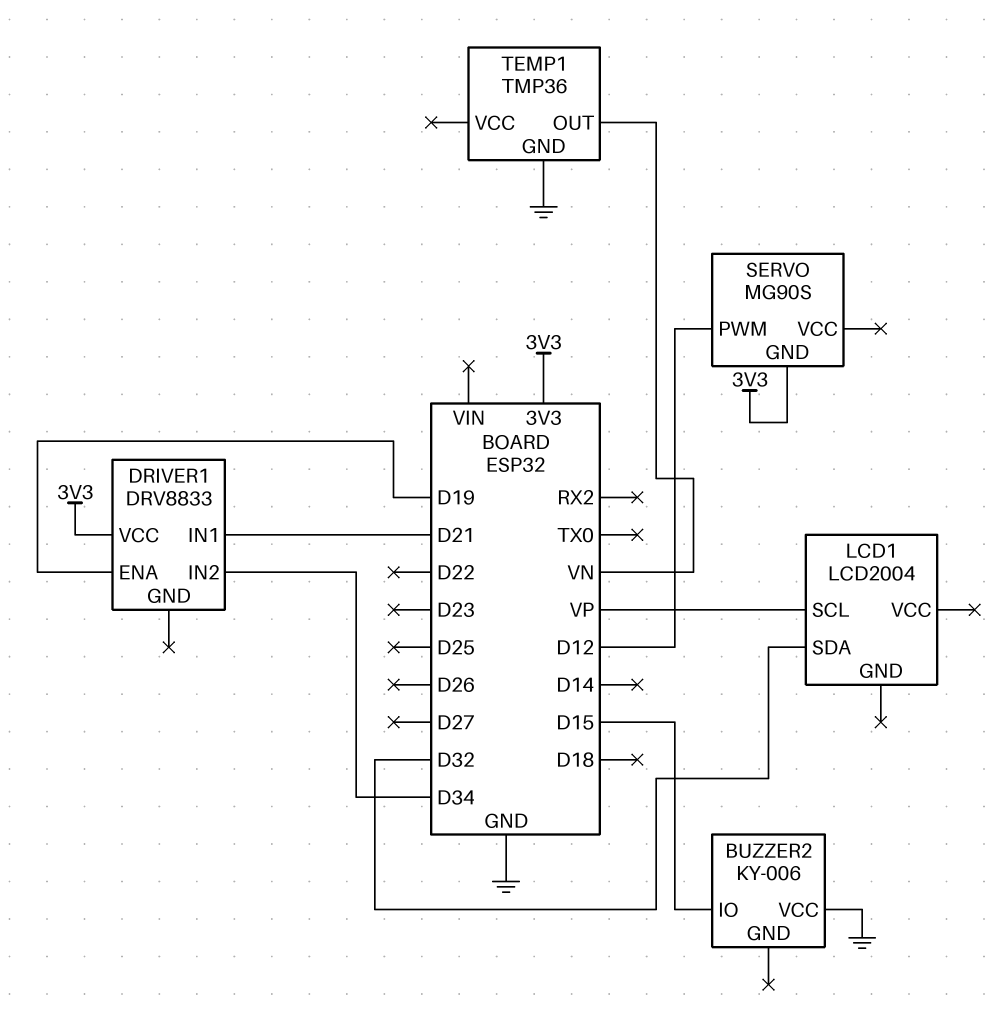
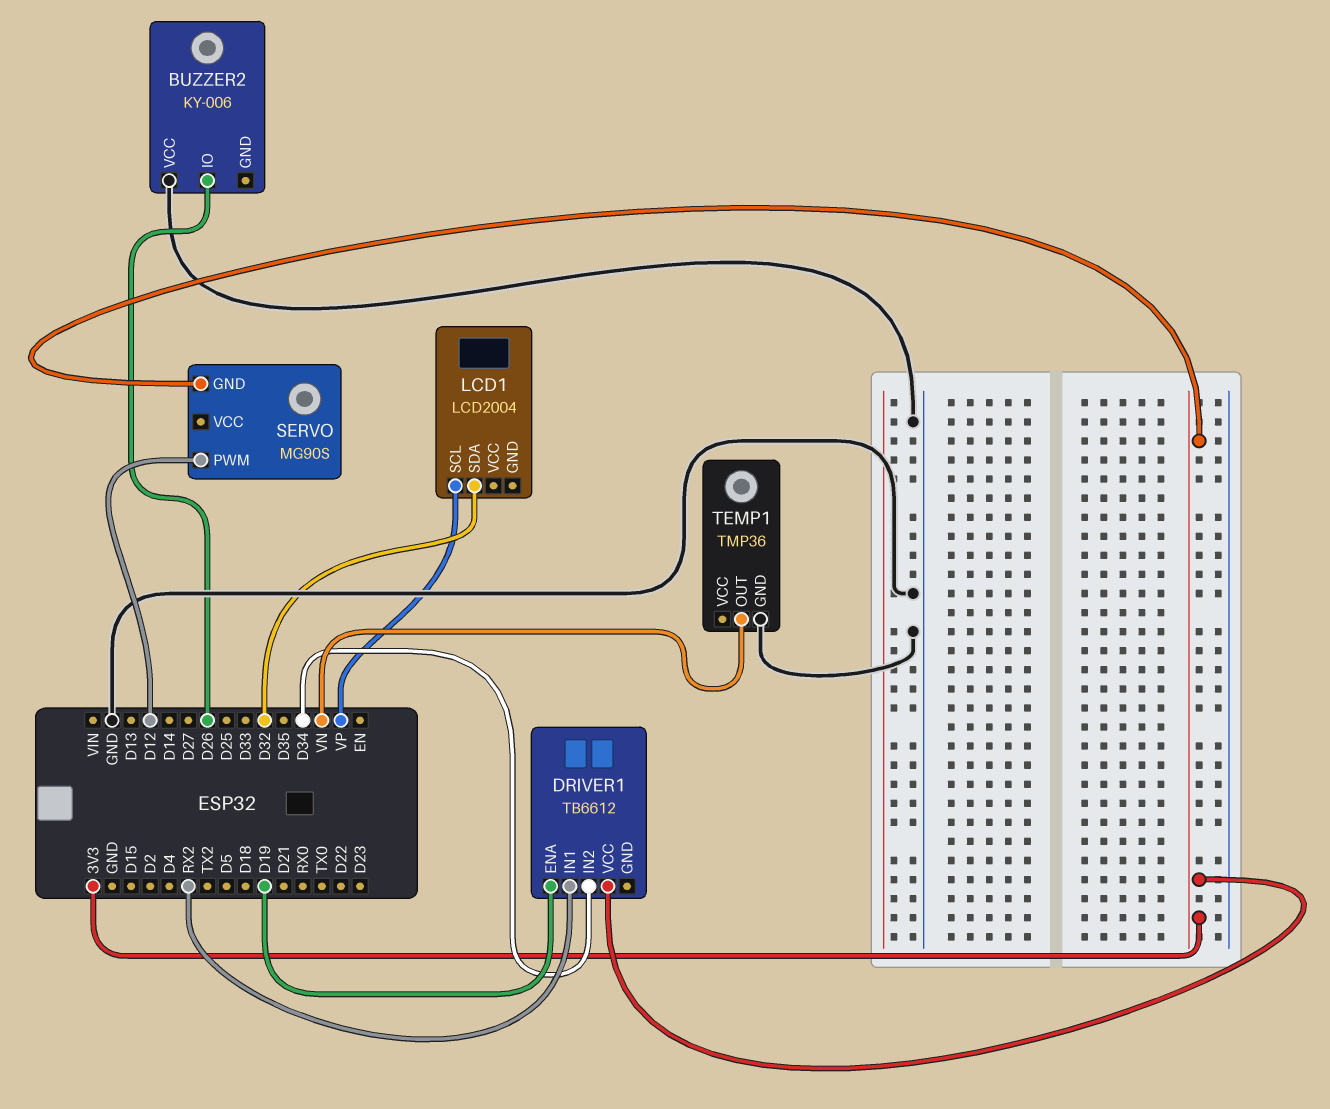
BUZZER2 pin IO: D15 -> D26
DRIVER1: DRV8833 -> TB6612
DRIVER1 pin IN1: D21 -> RX2

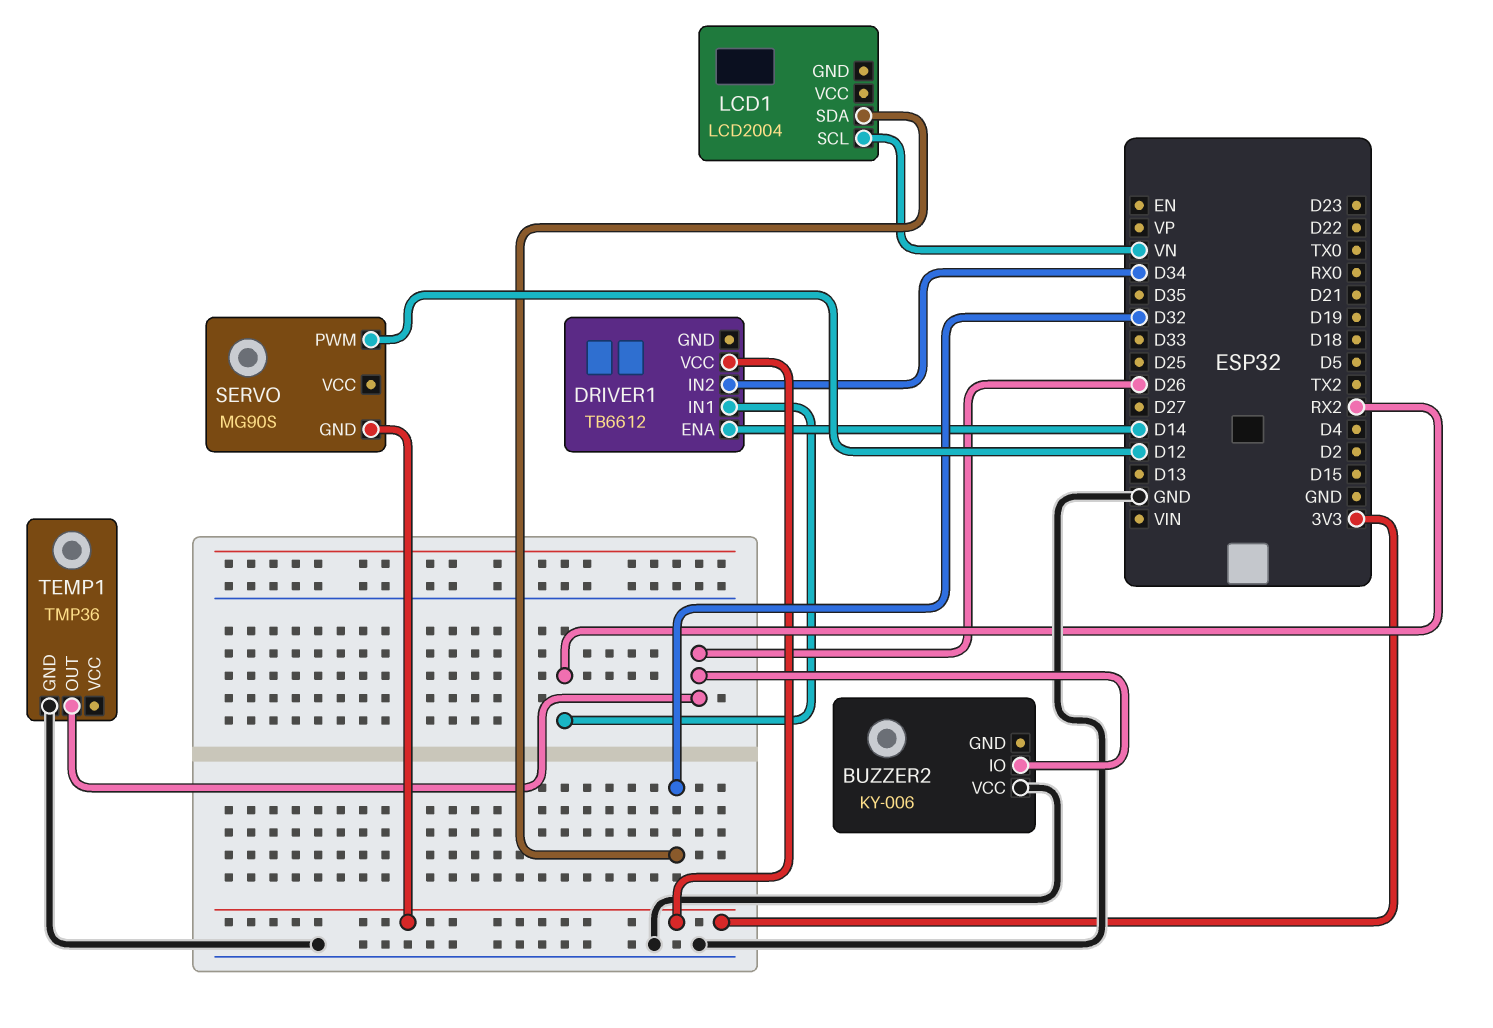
DRIVER1 pin ENA: D19 -> D14
LCD1 pin SCL: VP -> VN
TEMP1 pin OUT: VN -> D26

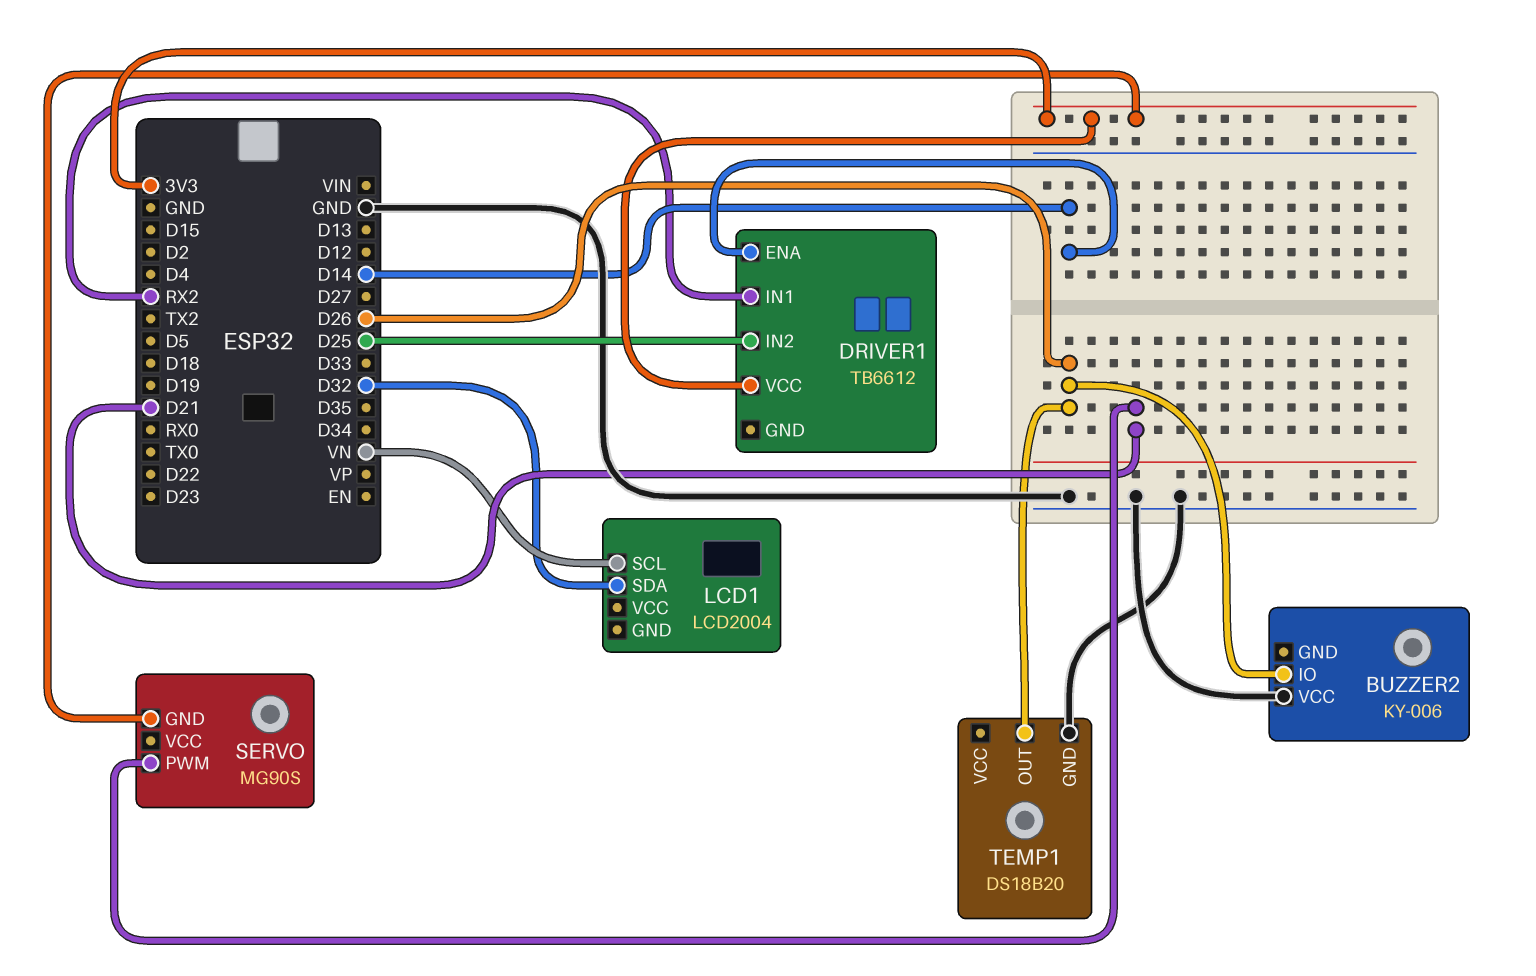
DRIVER1 pin IN2: D34 -> D25
SERVO pin PWM: D12 -> D21
TEMP1: TMP36 -> DS18B20

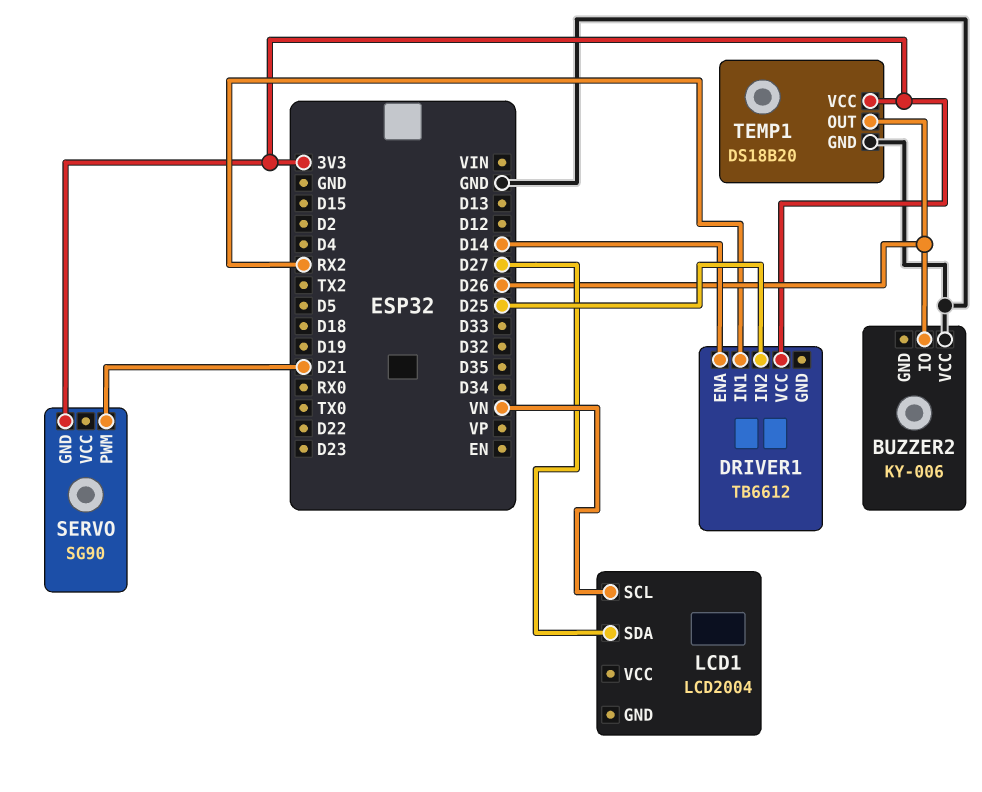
LCD1 pin SDA: D32 -> D27
SERVO: MG90S -> SG90
TEMP1 pin VCC: none -> 3V3

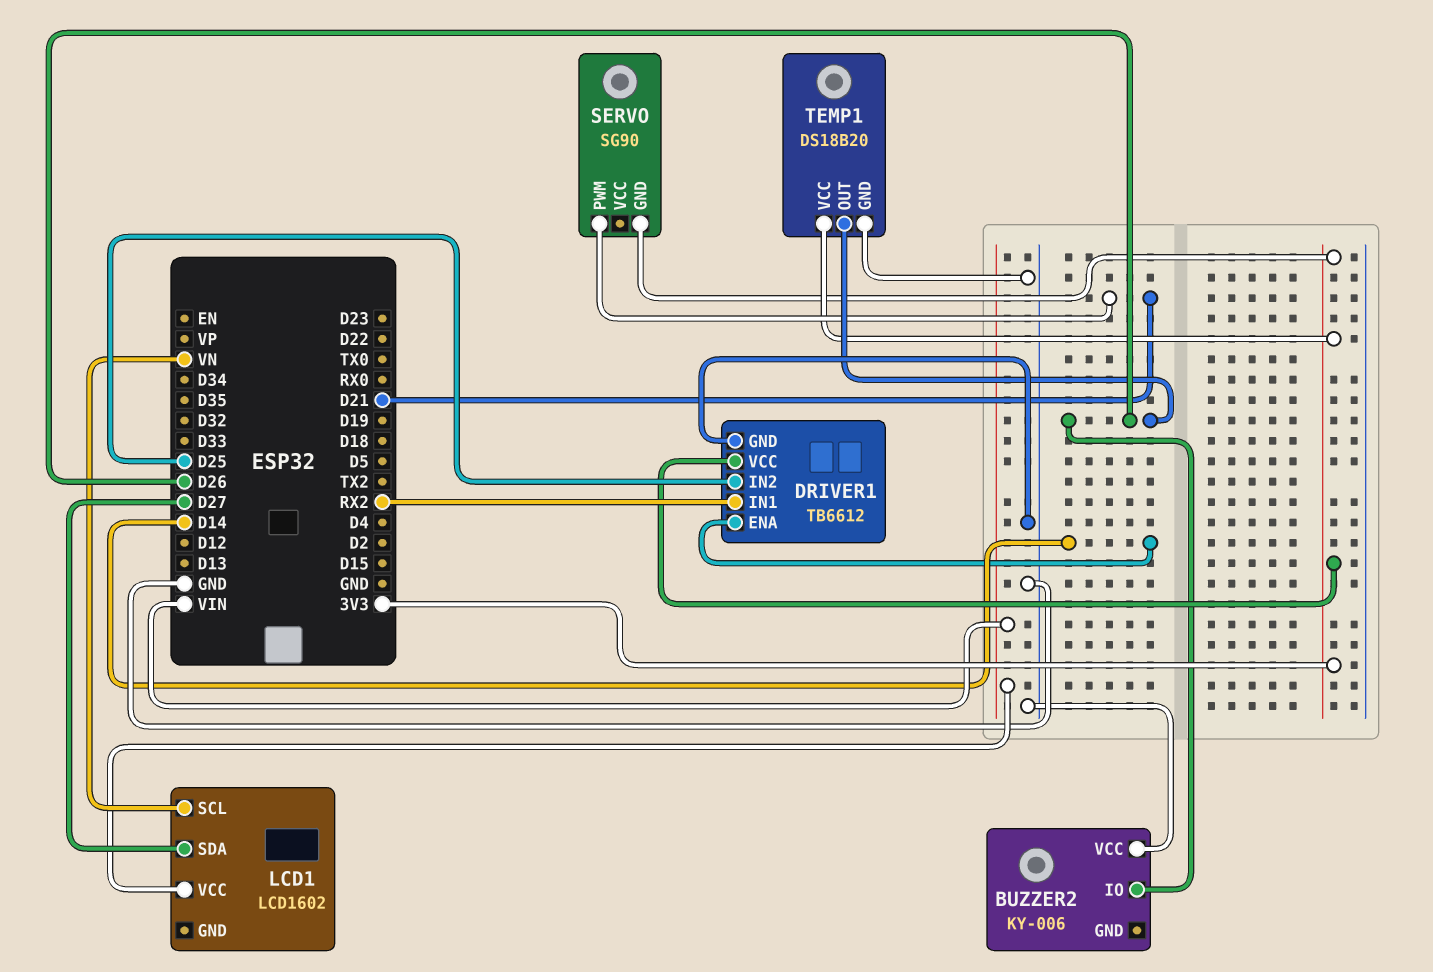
DRIVER1 pin GND: none -> GND
LCD1: LCD2004 -> LCD1602
LCD1 pin VCC: none -> VIN

